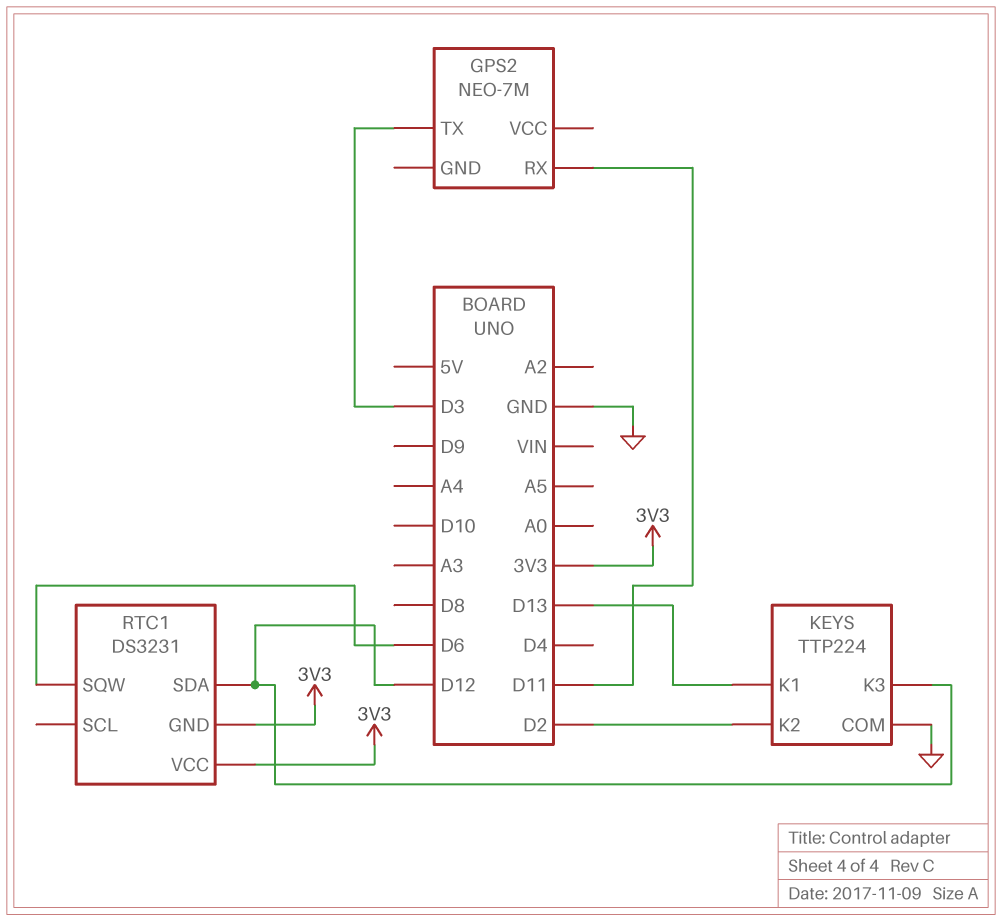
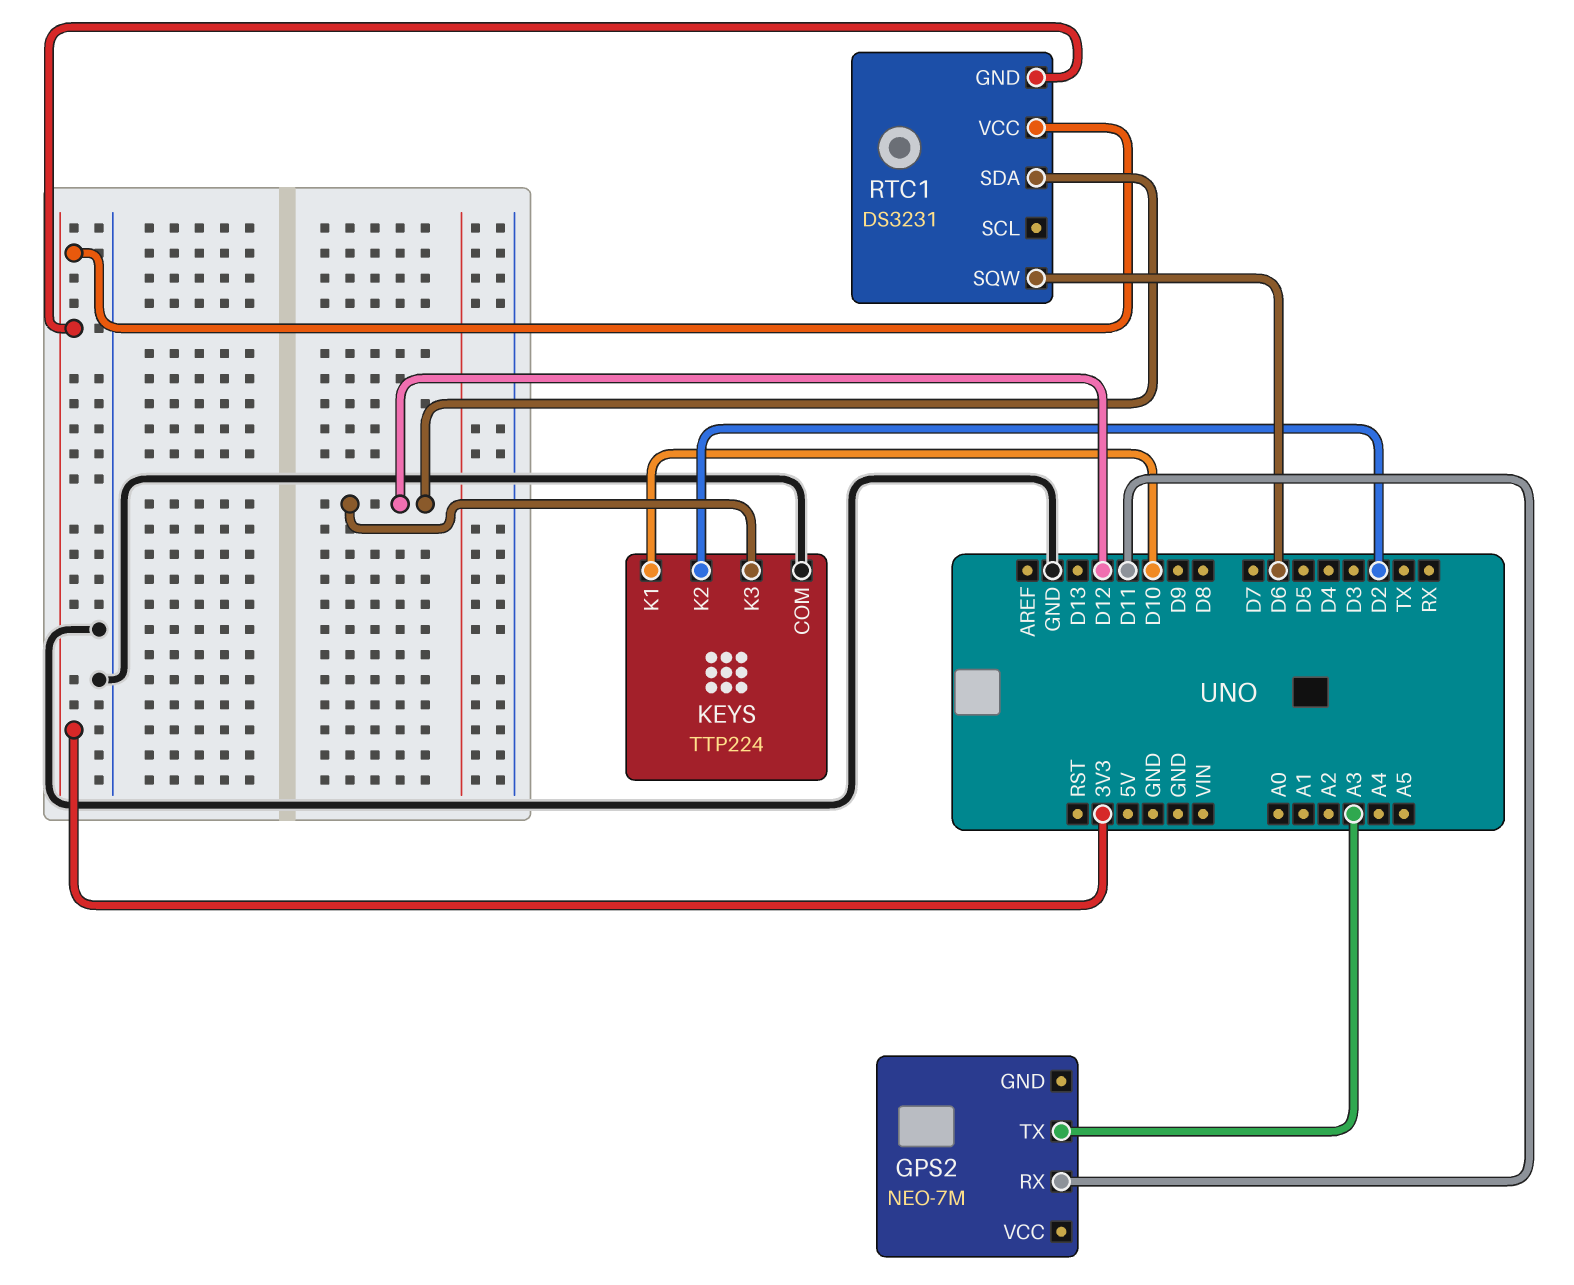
GPS2 pin TX: D3 -> A3
KEYS pin K1: D13 -> D10

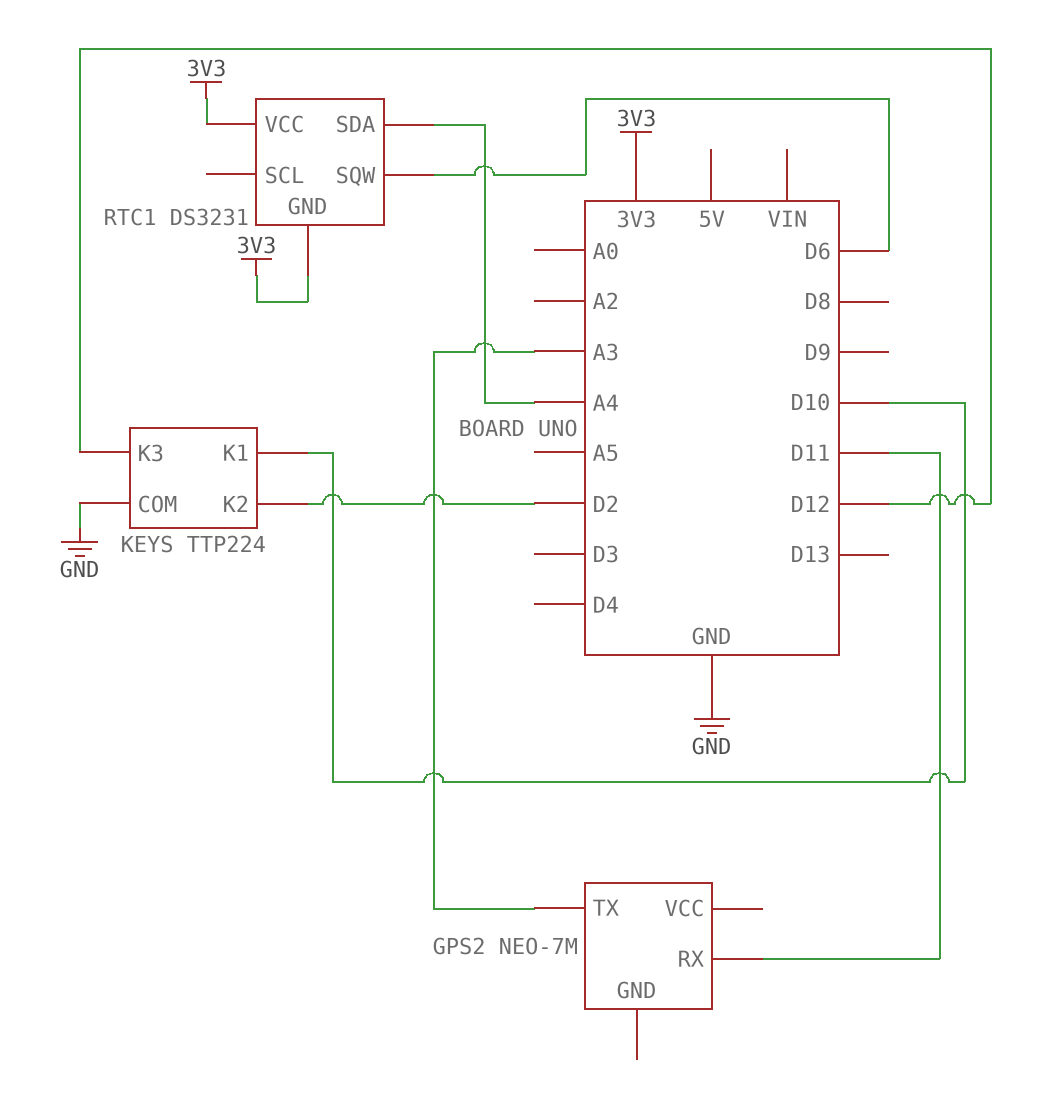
RTC1 pin SDA: D12 -> A4

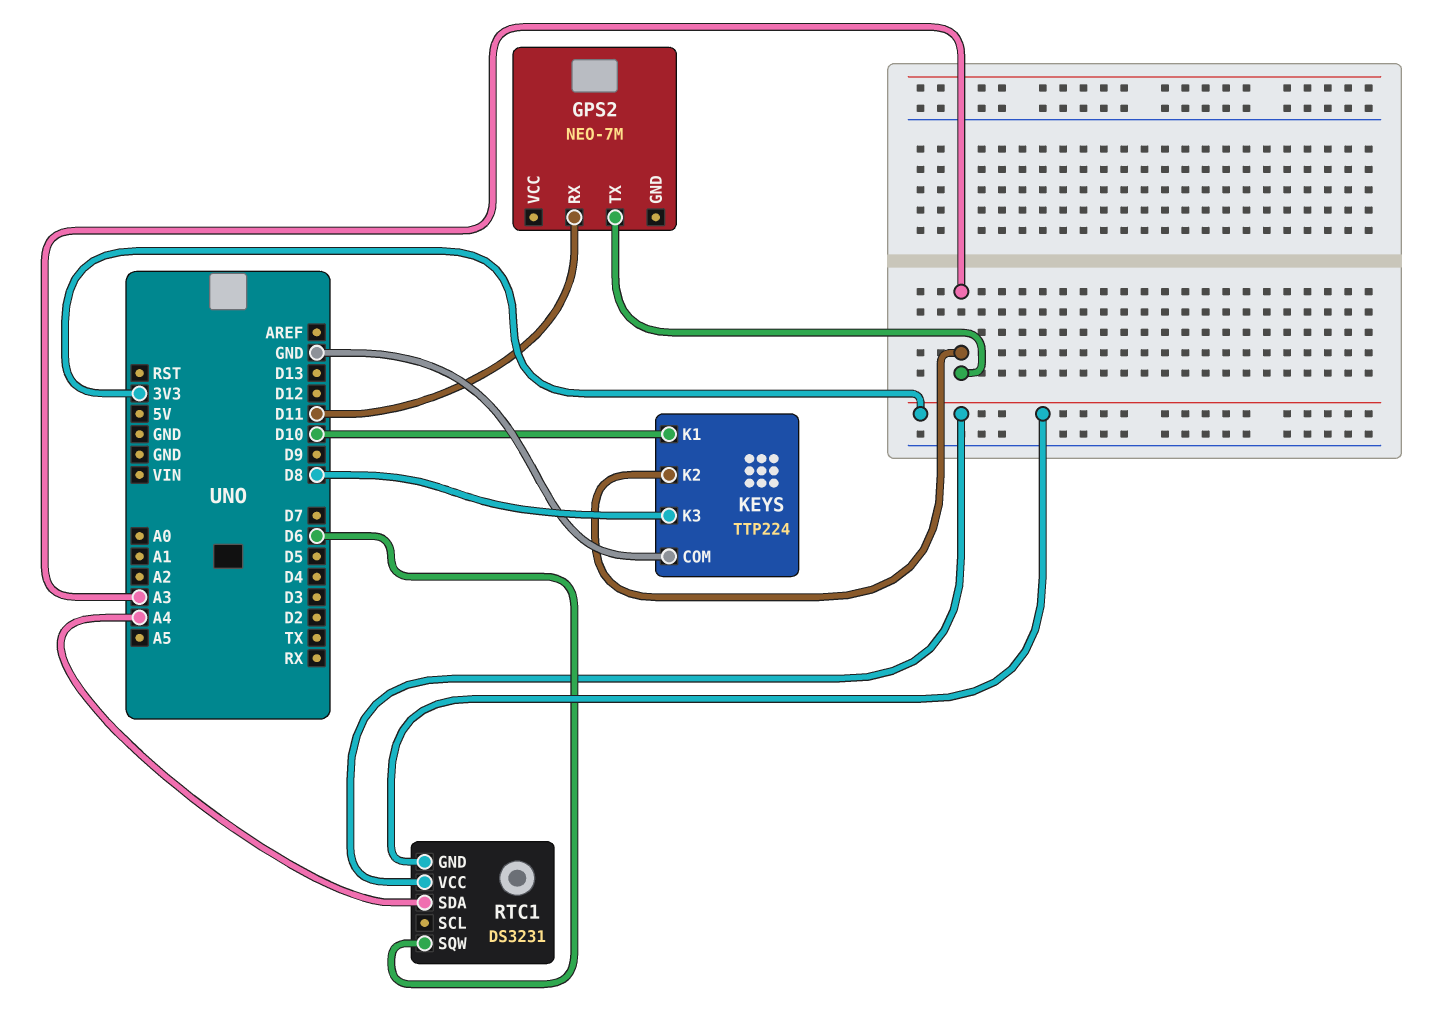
KEYS pin K2: D2 -> A3
KEYS pin K3: D12 -> D8

